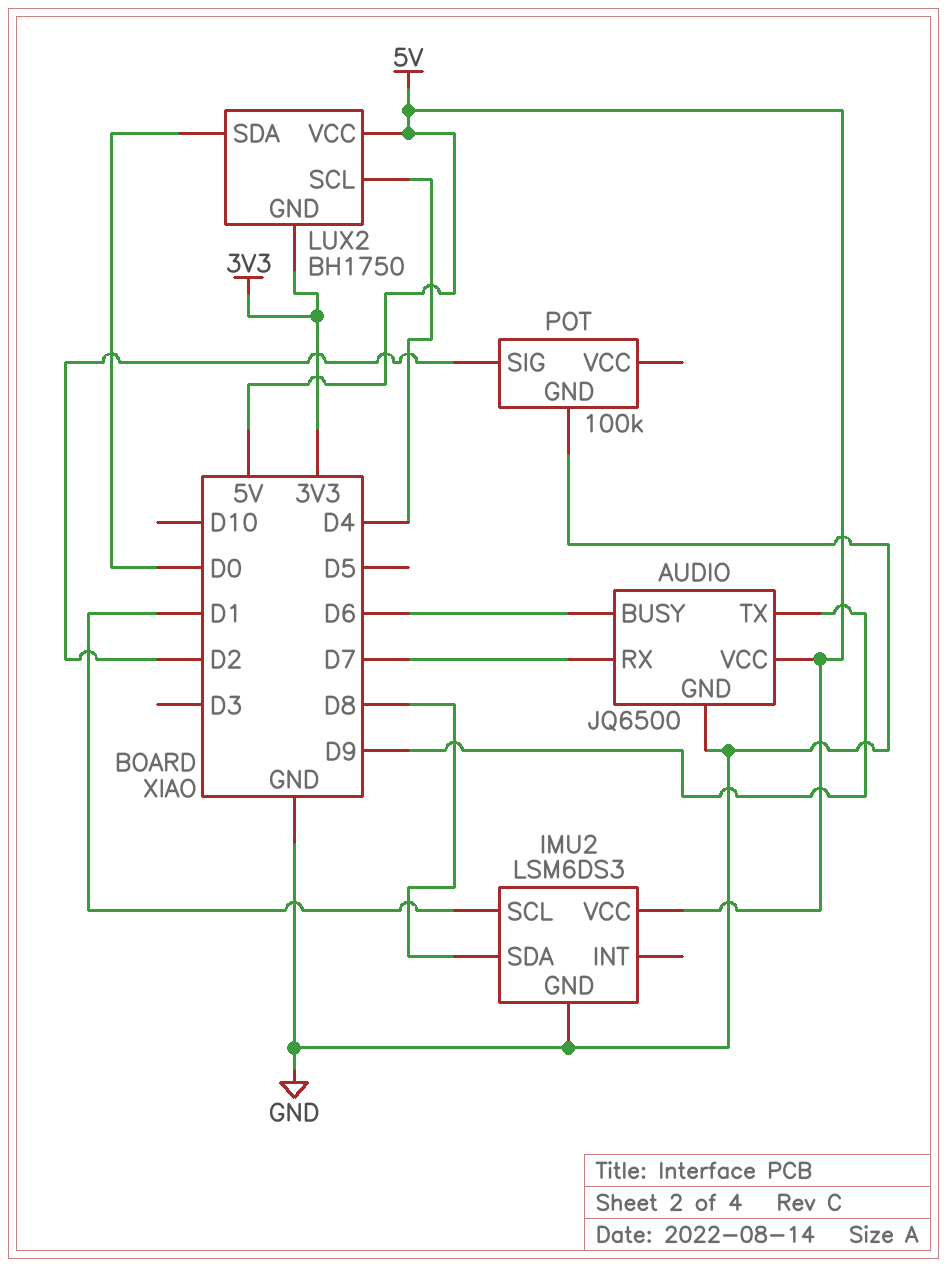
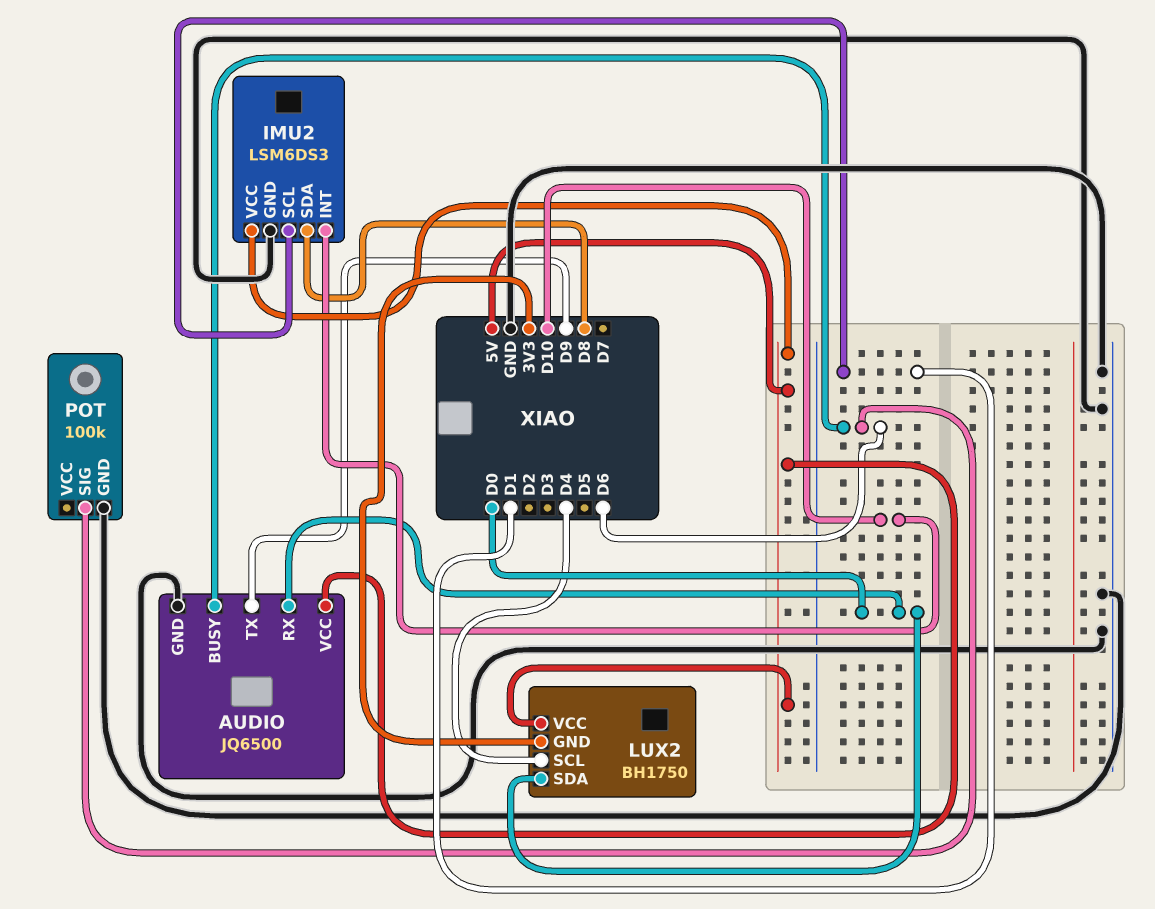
AUDIO pin RX: D7 -> D0
IMU2 pin INT: none -> D10
POT pin SIG: D2 -> D6

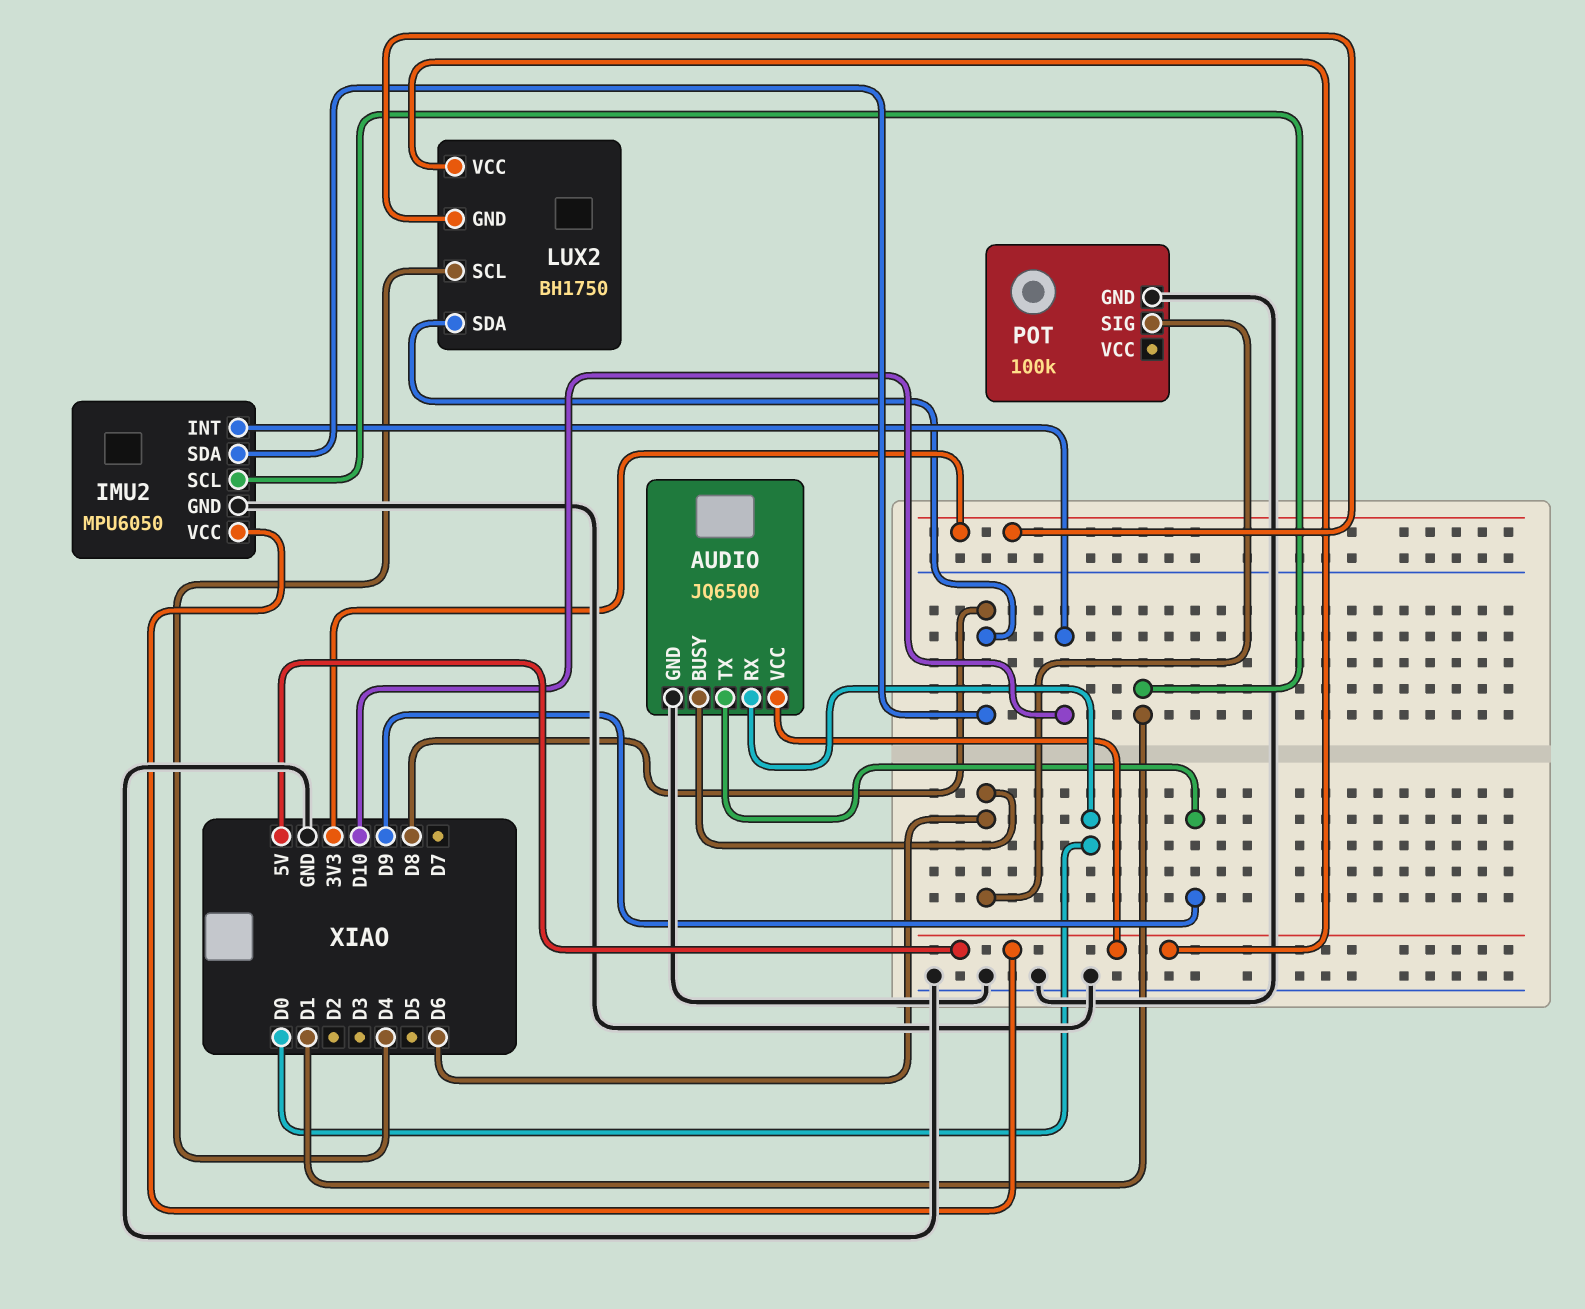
IMU2: LSM6DS3 -> MPU6050
LUX2 pin SDA: D0 -> D8

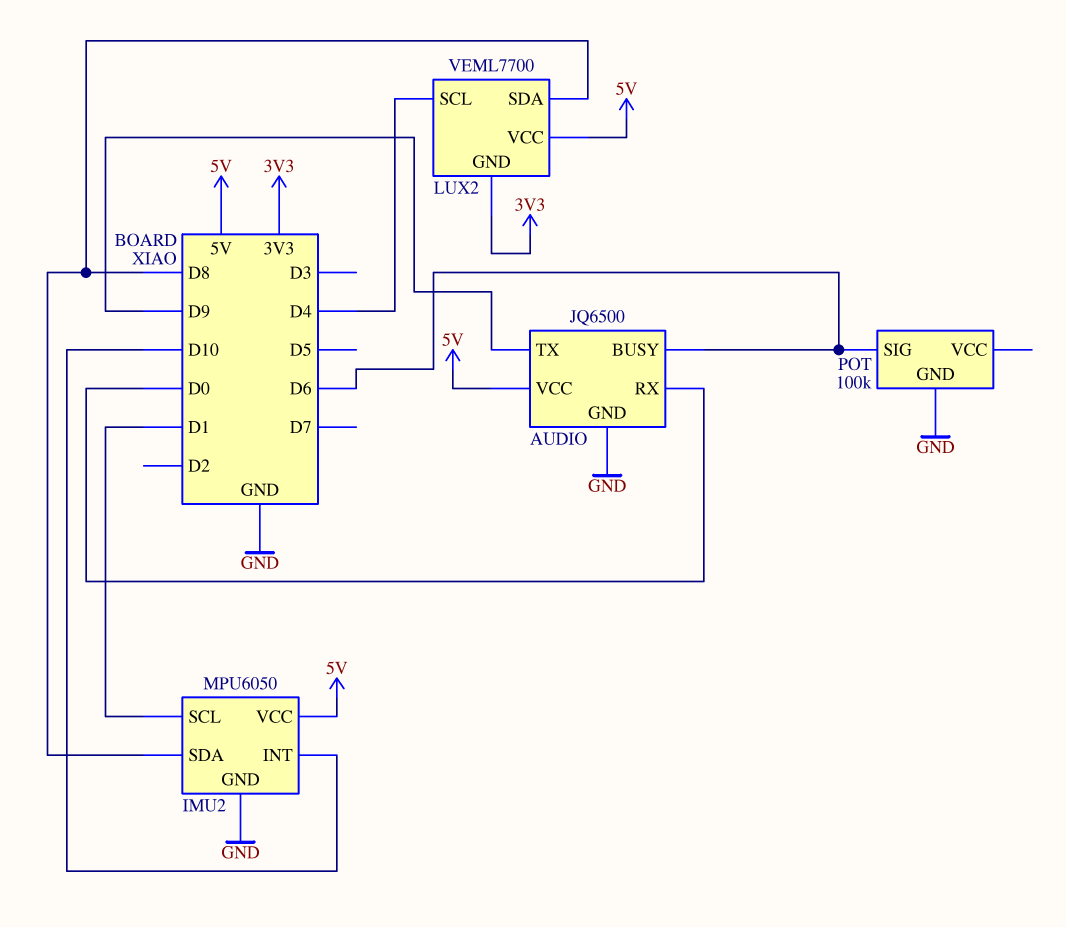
LUX2: BH1750 -> VEML7700

